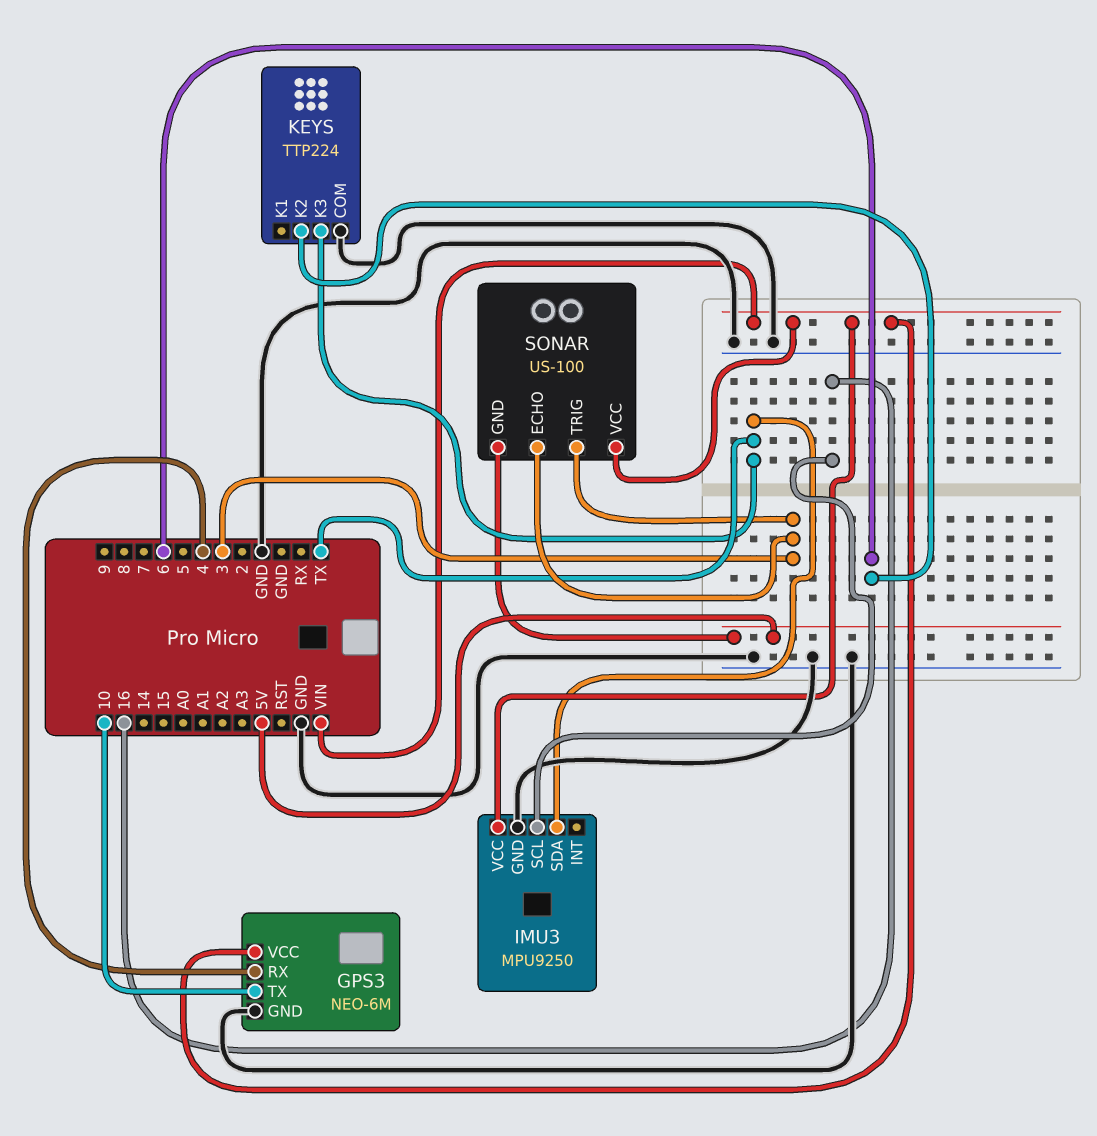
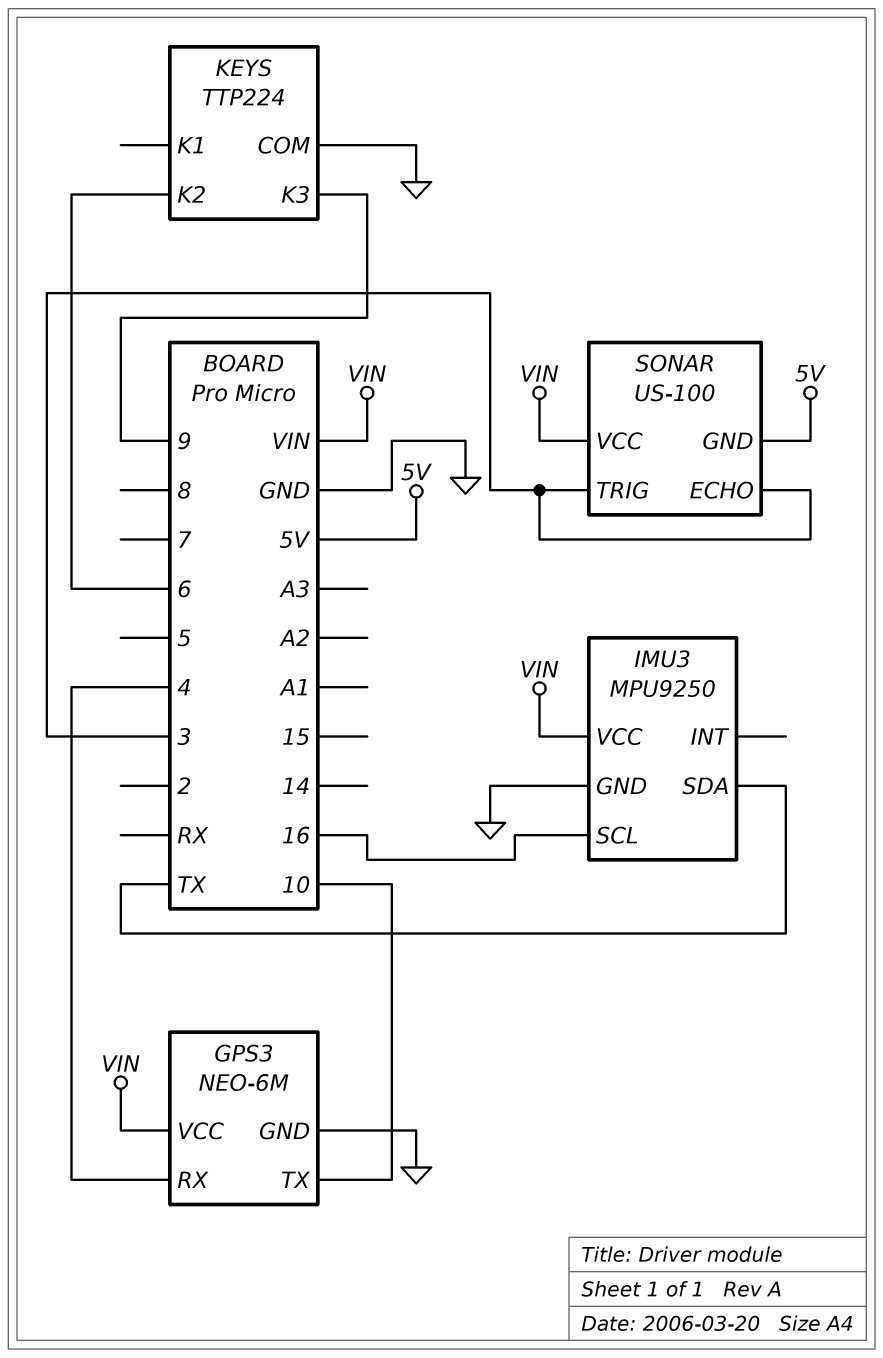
KEYS pin K3: TX -> 9

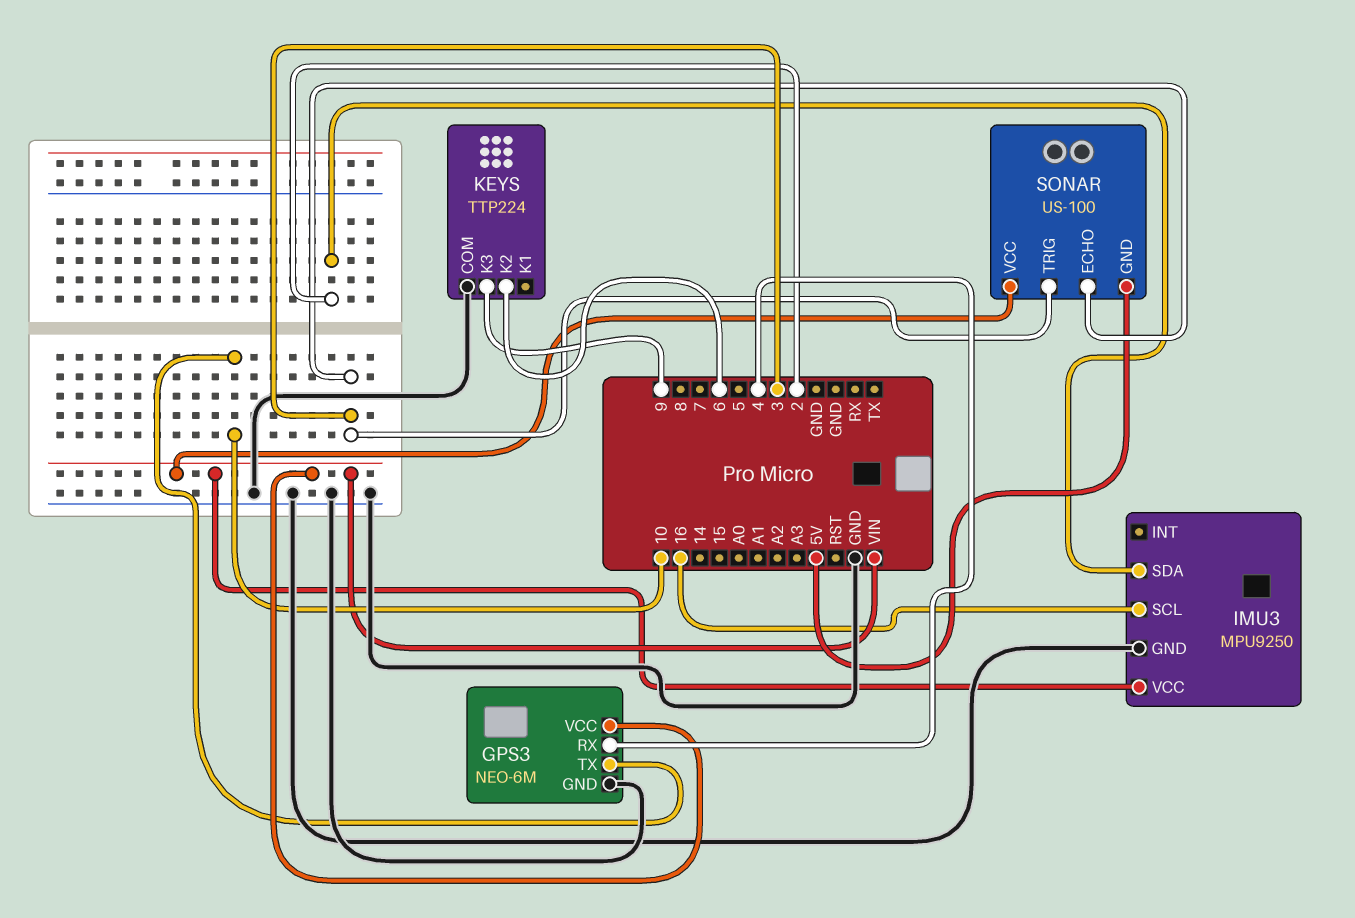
IMU3 pin SDA: TX -> 2

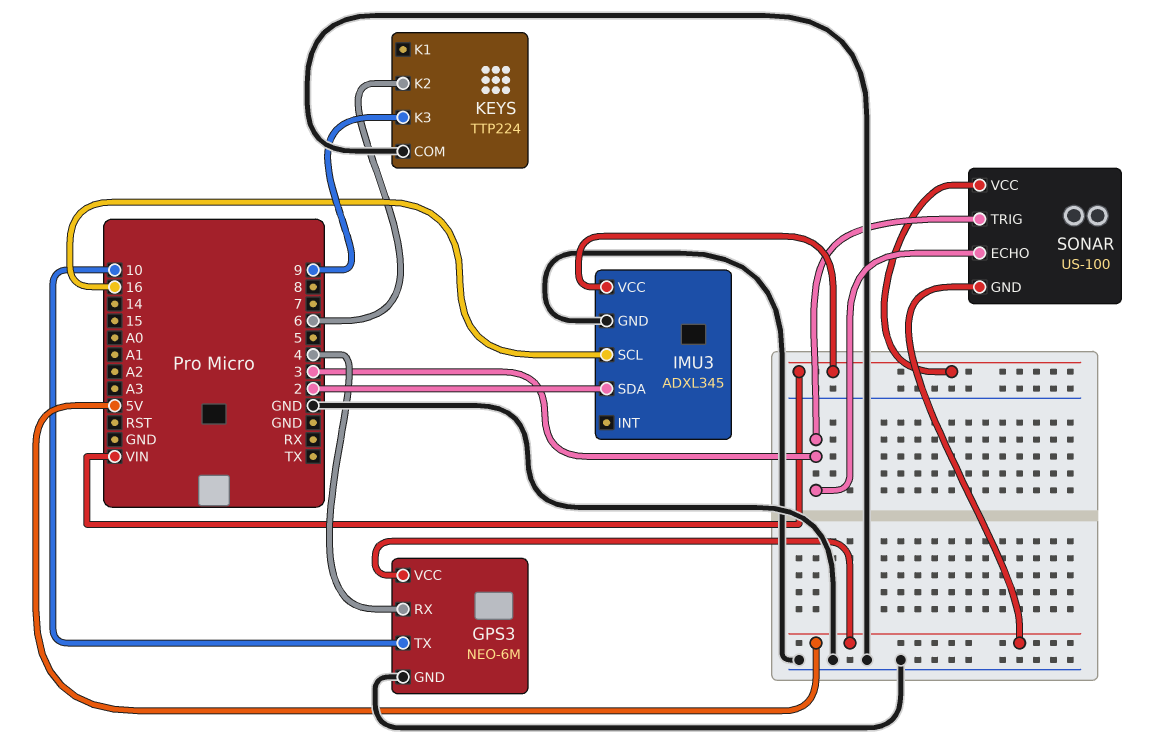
GPS3 pin VCC: VIN -> 5V
IMU3: MPU9250 -> ADXL345

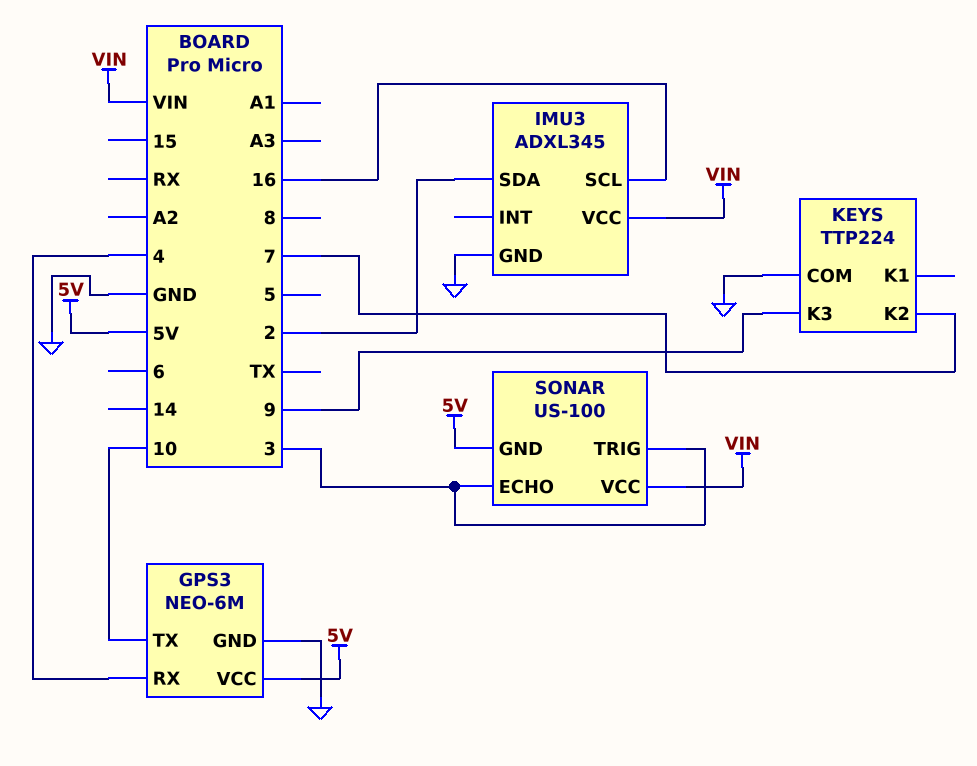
KEYS pin K2: 6 -> 7

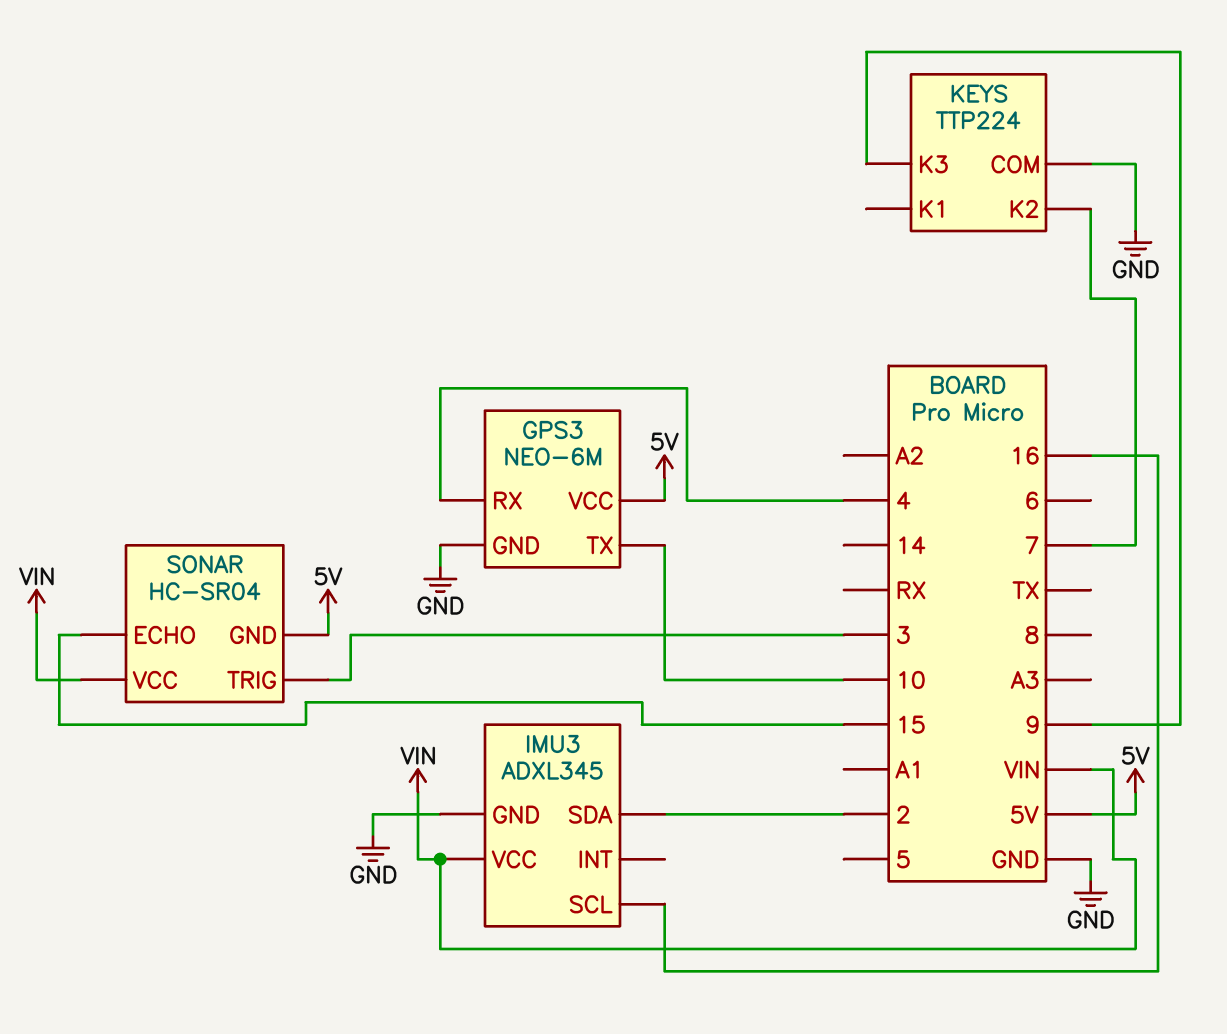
SONAR: US-100 -> HC-SR04
SONAR pin ECHO: 3 -> 15

